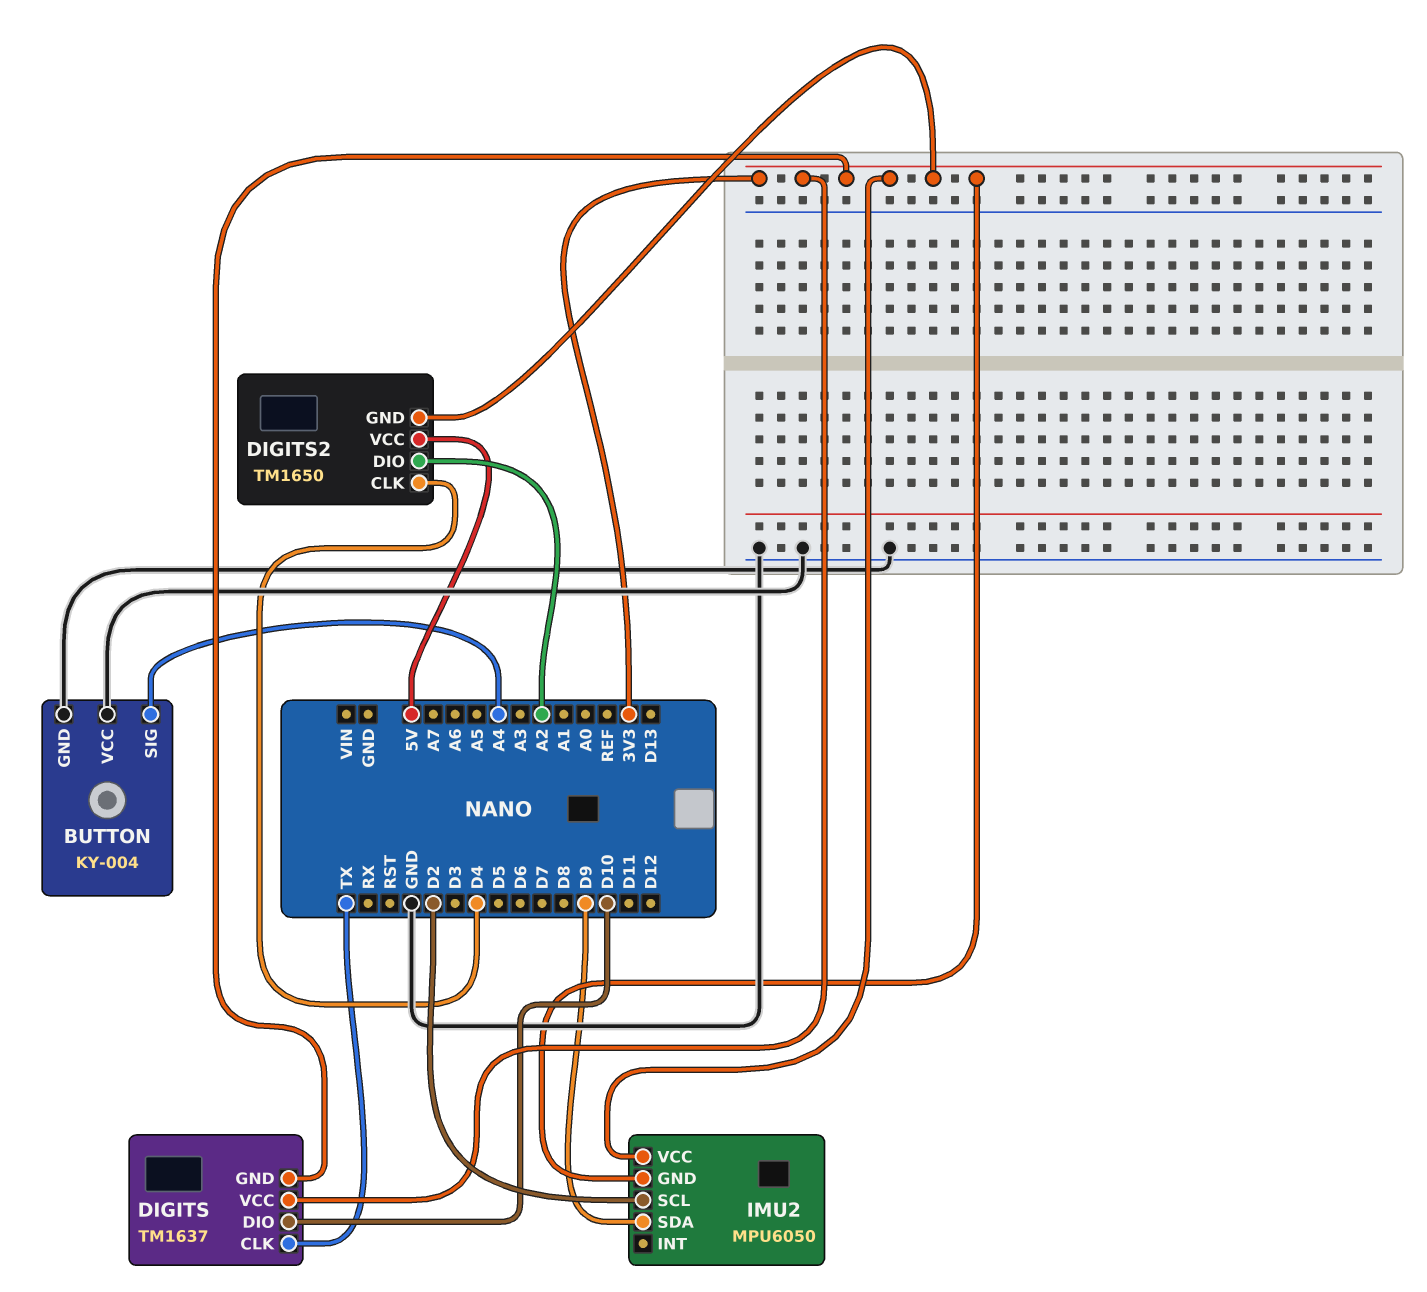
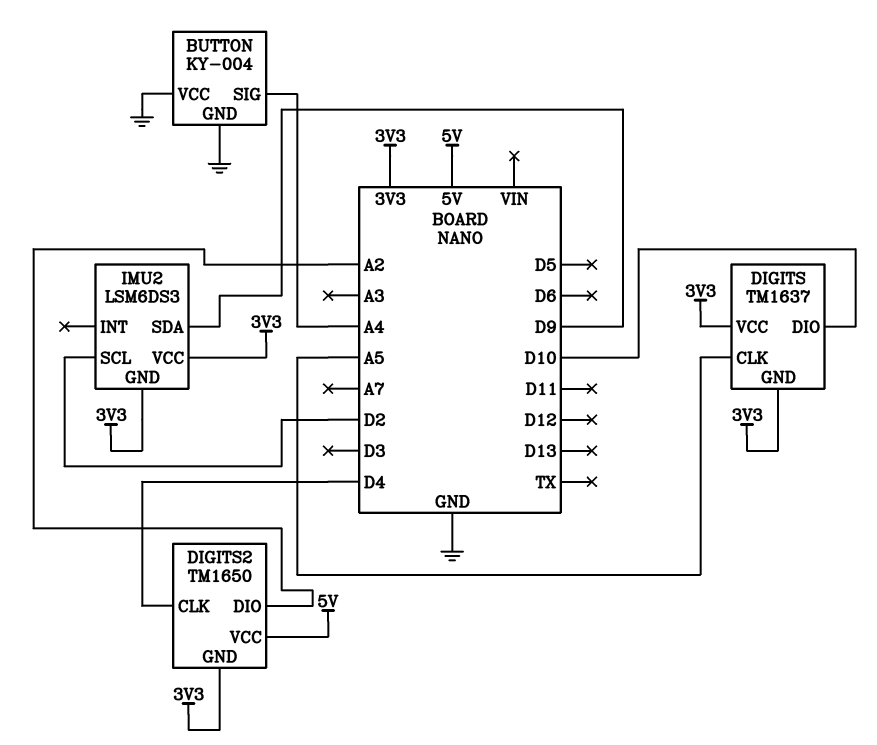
DIGITS pin CLK: TX -> A5
IMU2: MPU6050 -> LSM6DS3

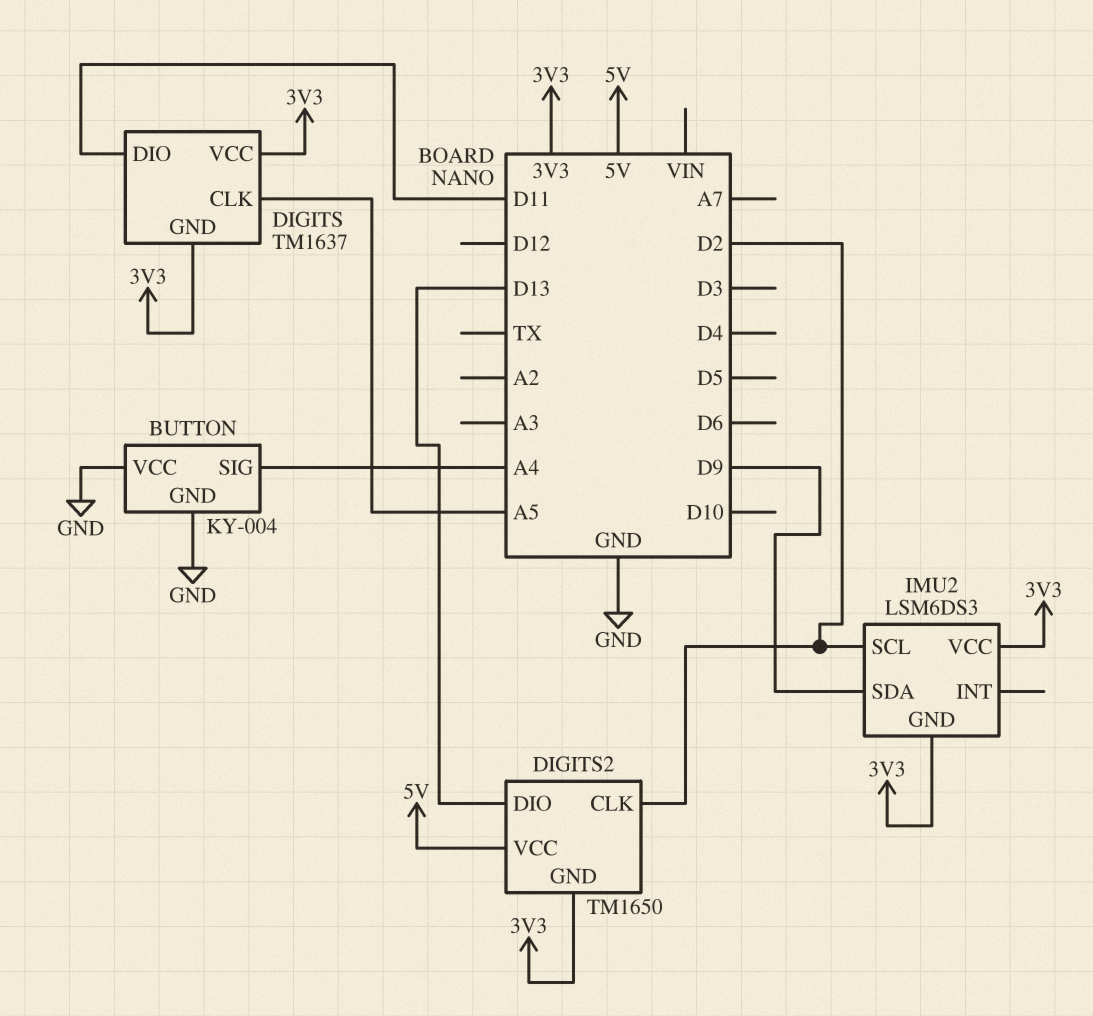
DIGITS pin DIO: D10 -> D11
DIGITS2 pin CLK: D4 -> D2
DIGITS2 pin DIO: A2 -> D13

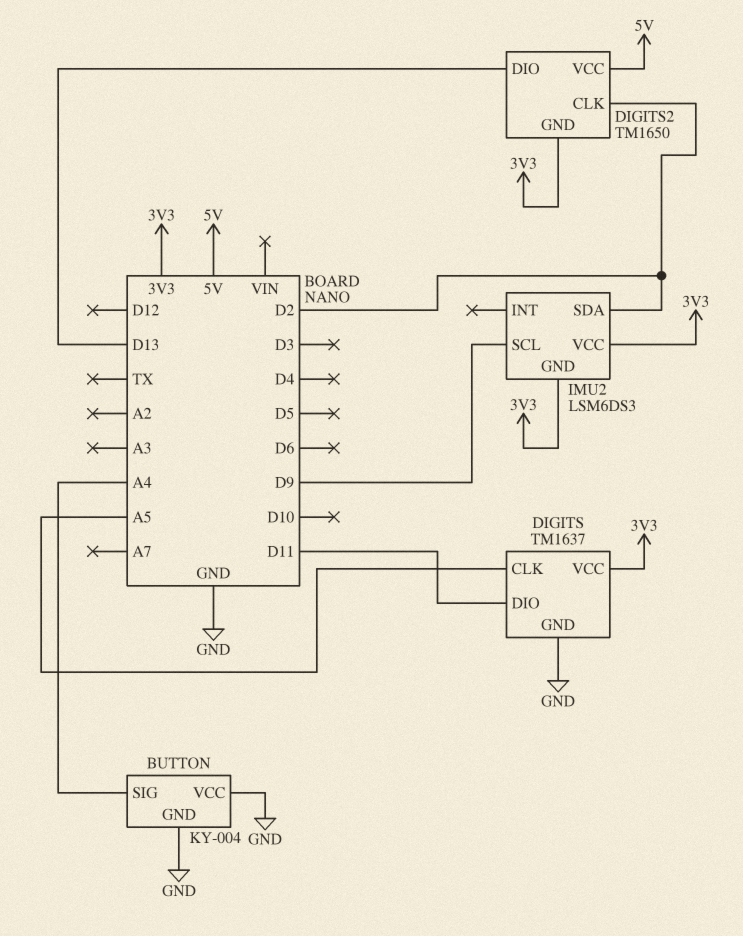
DIGITS pin GND: 3V3 -> GND
IMU2 pin SCL: D2 -> D9
IMU2 pin SDA: D9 -> D2

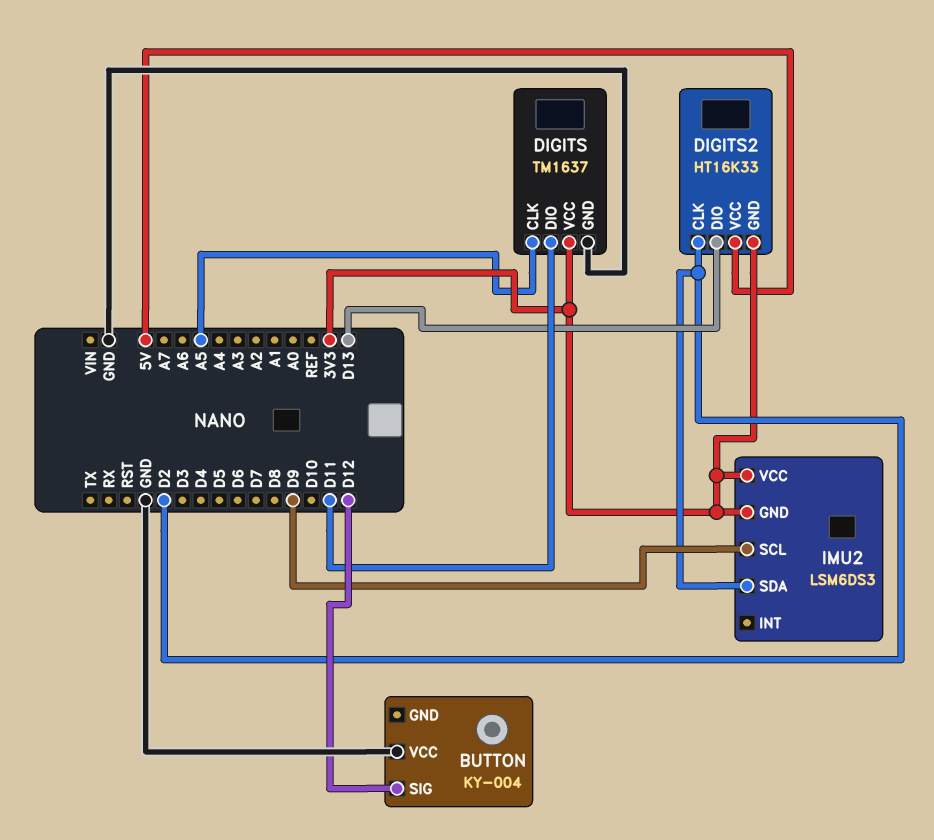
BUTTON pin GND: GND -> none
BUTTON pin SIG: A4 -> D12
DIGITS2: TM1650 -> HT16K33

